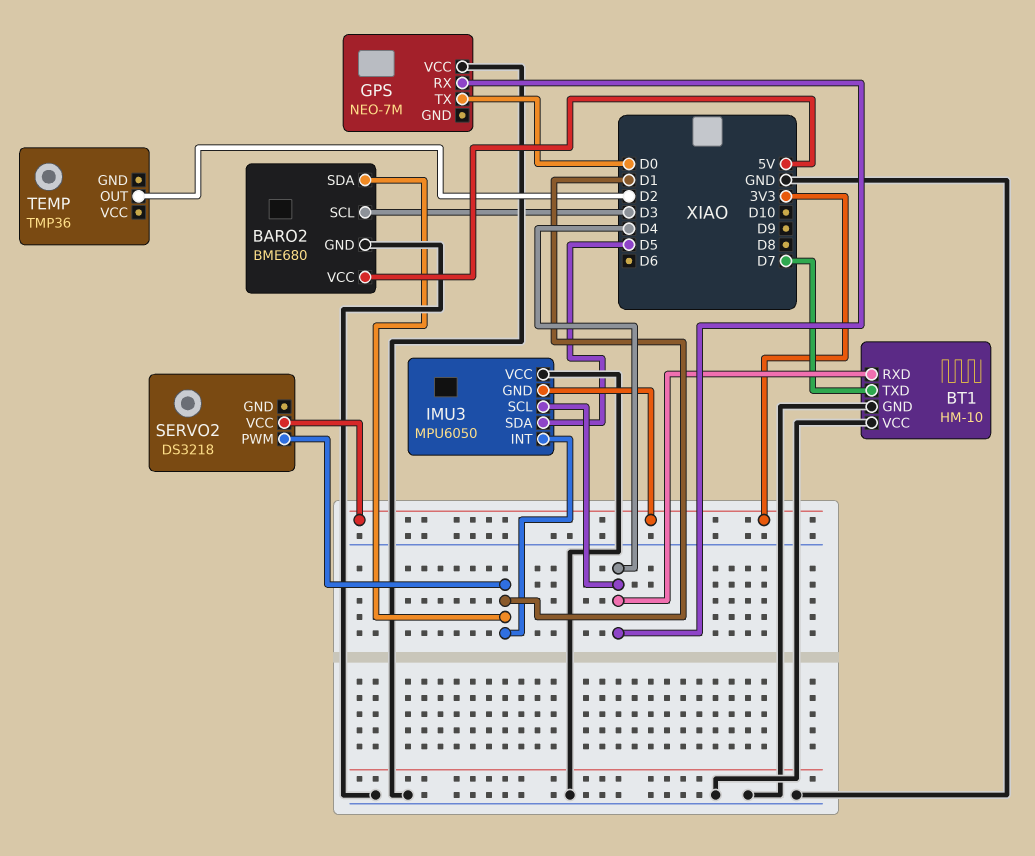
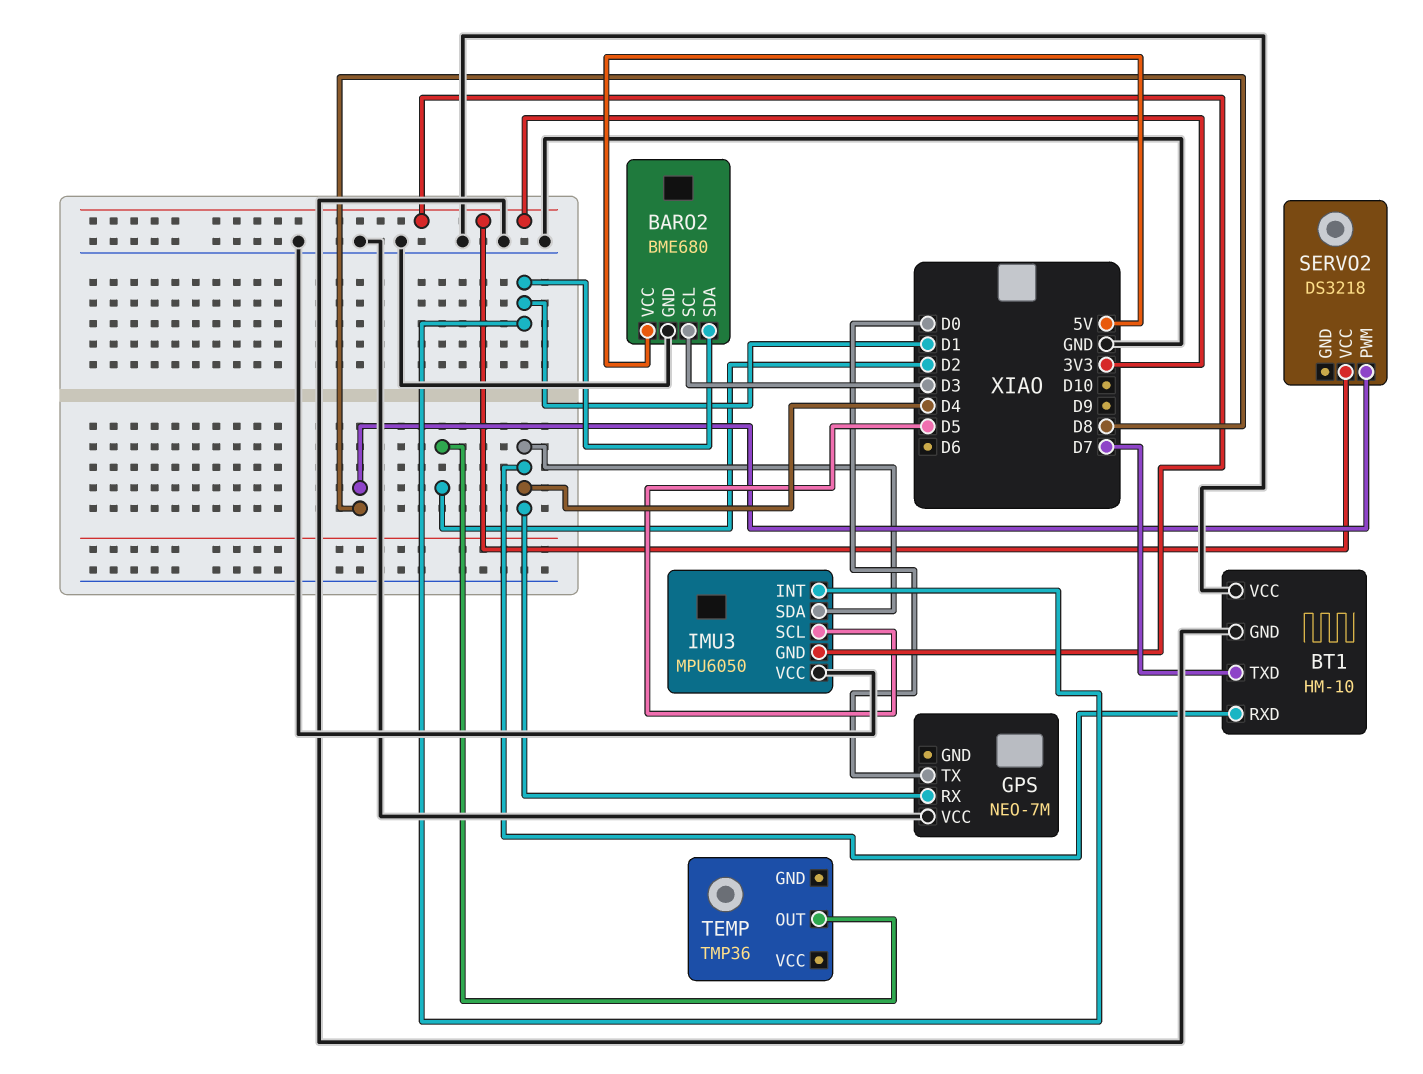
IMU3 pin SCL: D4 -> D5
IMU3 pin SDA: D5 -> D4
SERVO2 pin PWM: D1 -> D8

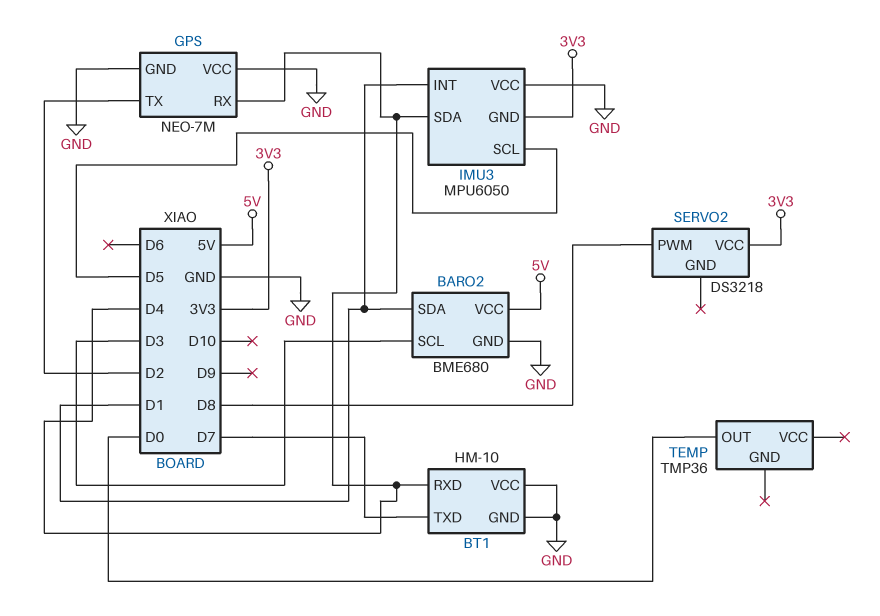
GPS pin GND: none -> GND
GPS pin TX: D0 -> D2
TEMP pin OUT: D2 -> D0

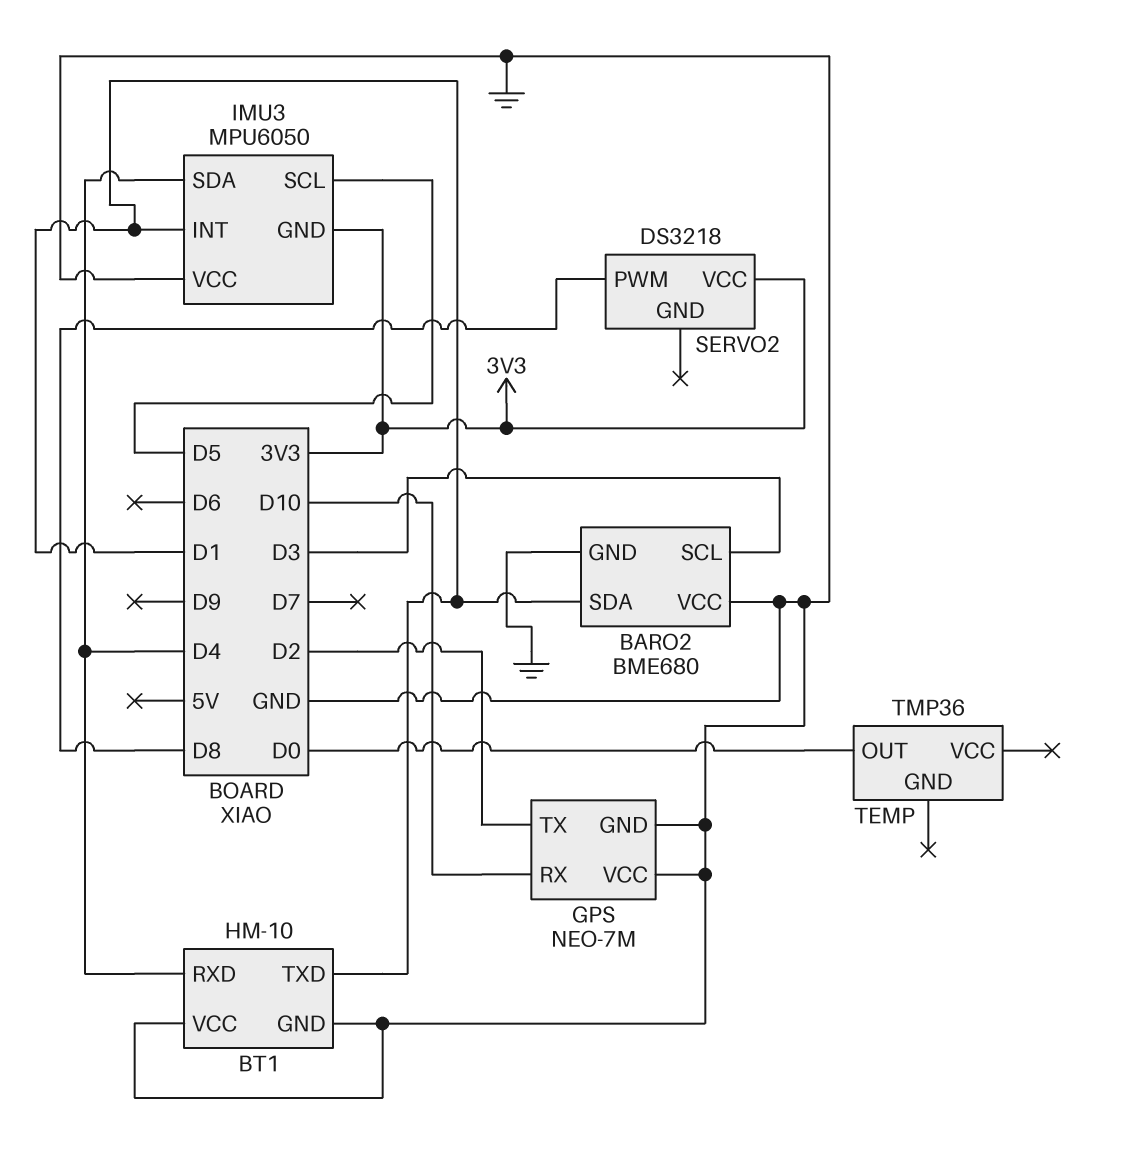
BARO2 pin VCC: 5V -> GND
BT1 pin TXD: D7 -> D1
GPS pin RX: D4 -> D10

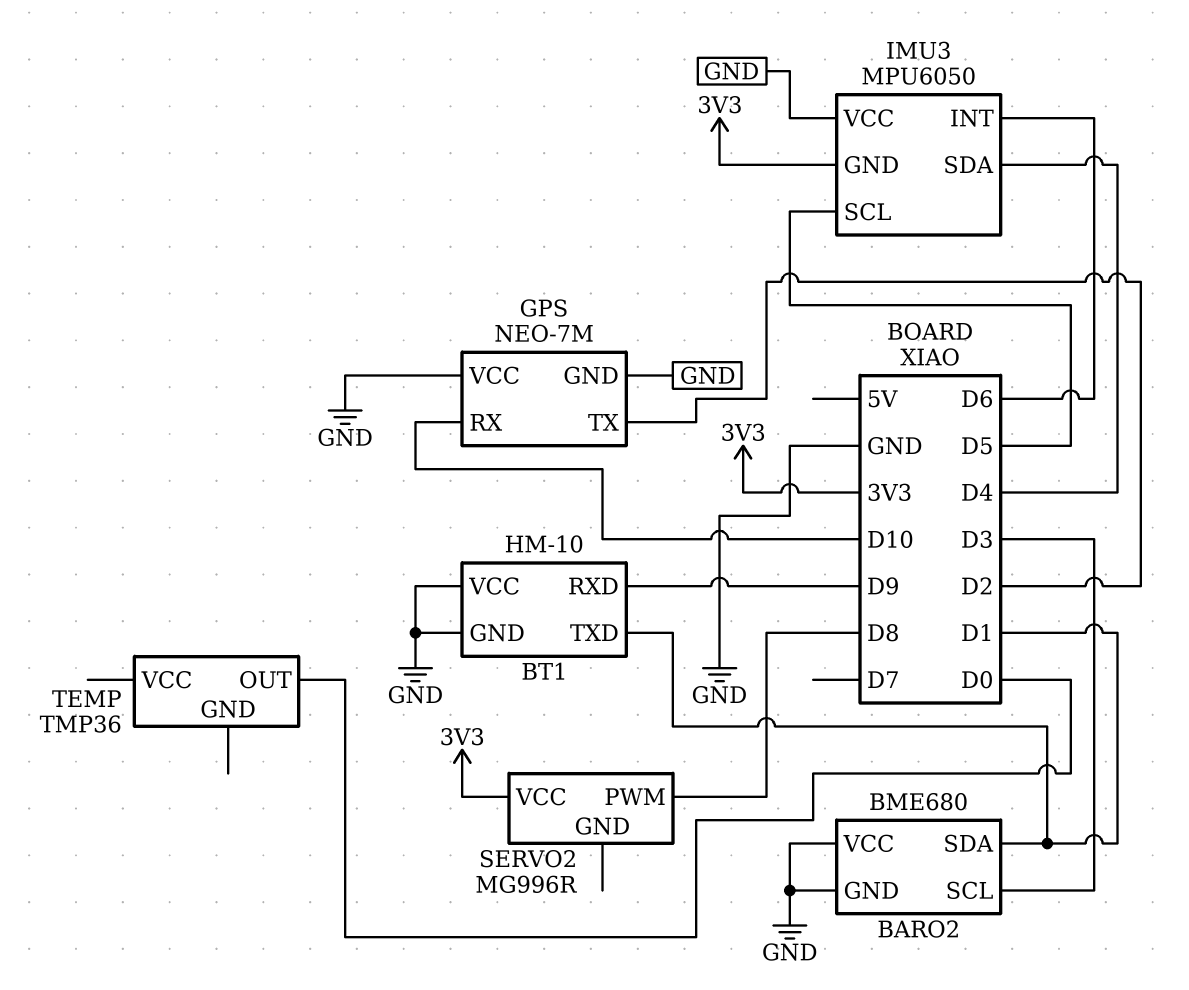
BT1 pin RXD: D4 -> D9
IMU3 pin INT: D1 -> D6
SERVO2: DS3218 -> MG996R

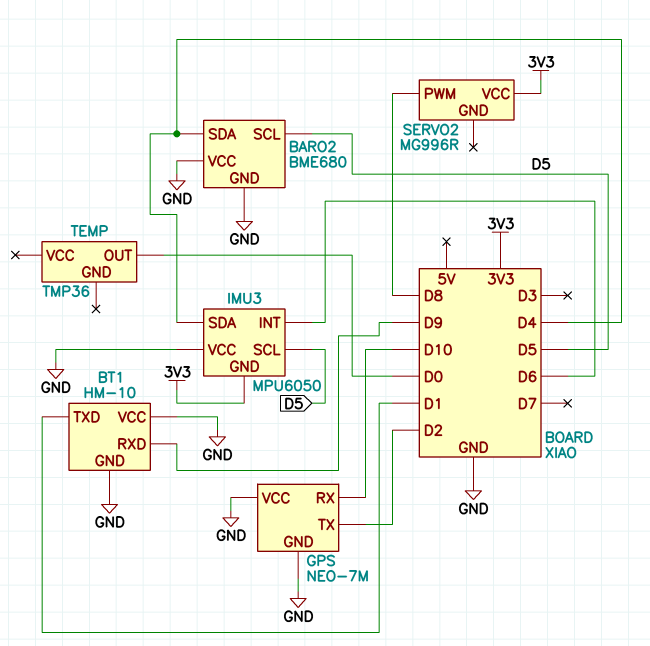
BARO2 pin SCL: D3 -> D5
BARO2 pin SDA: D1 -> D4

